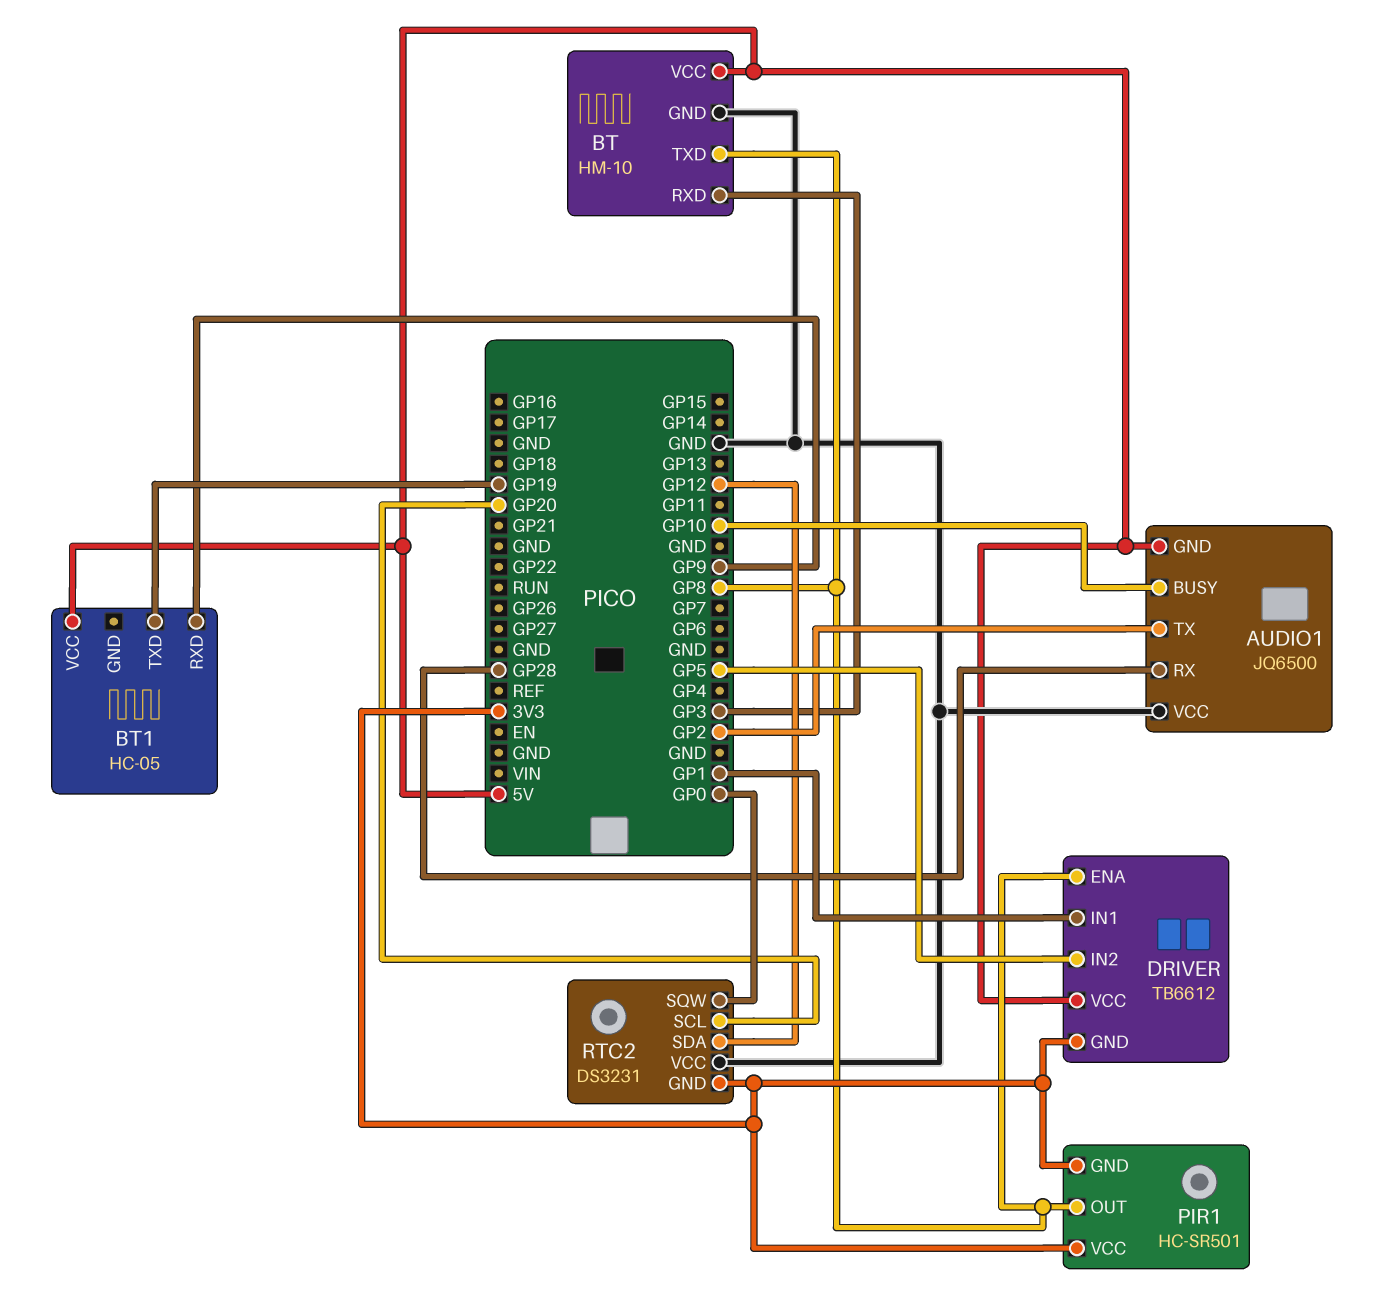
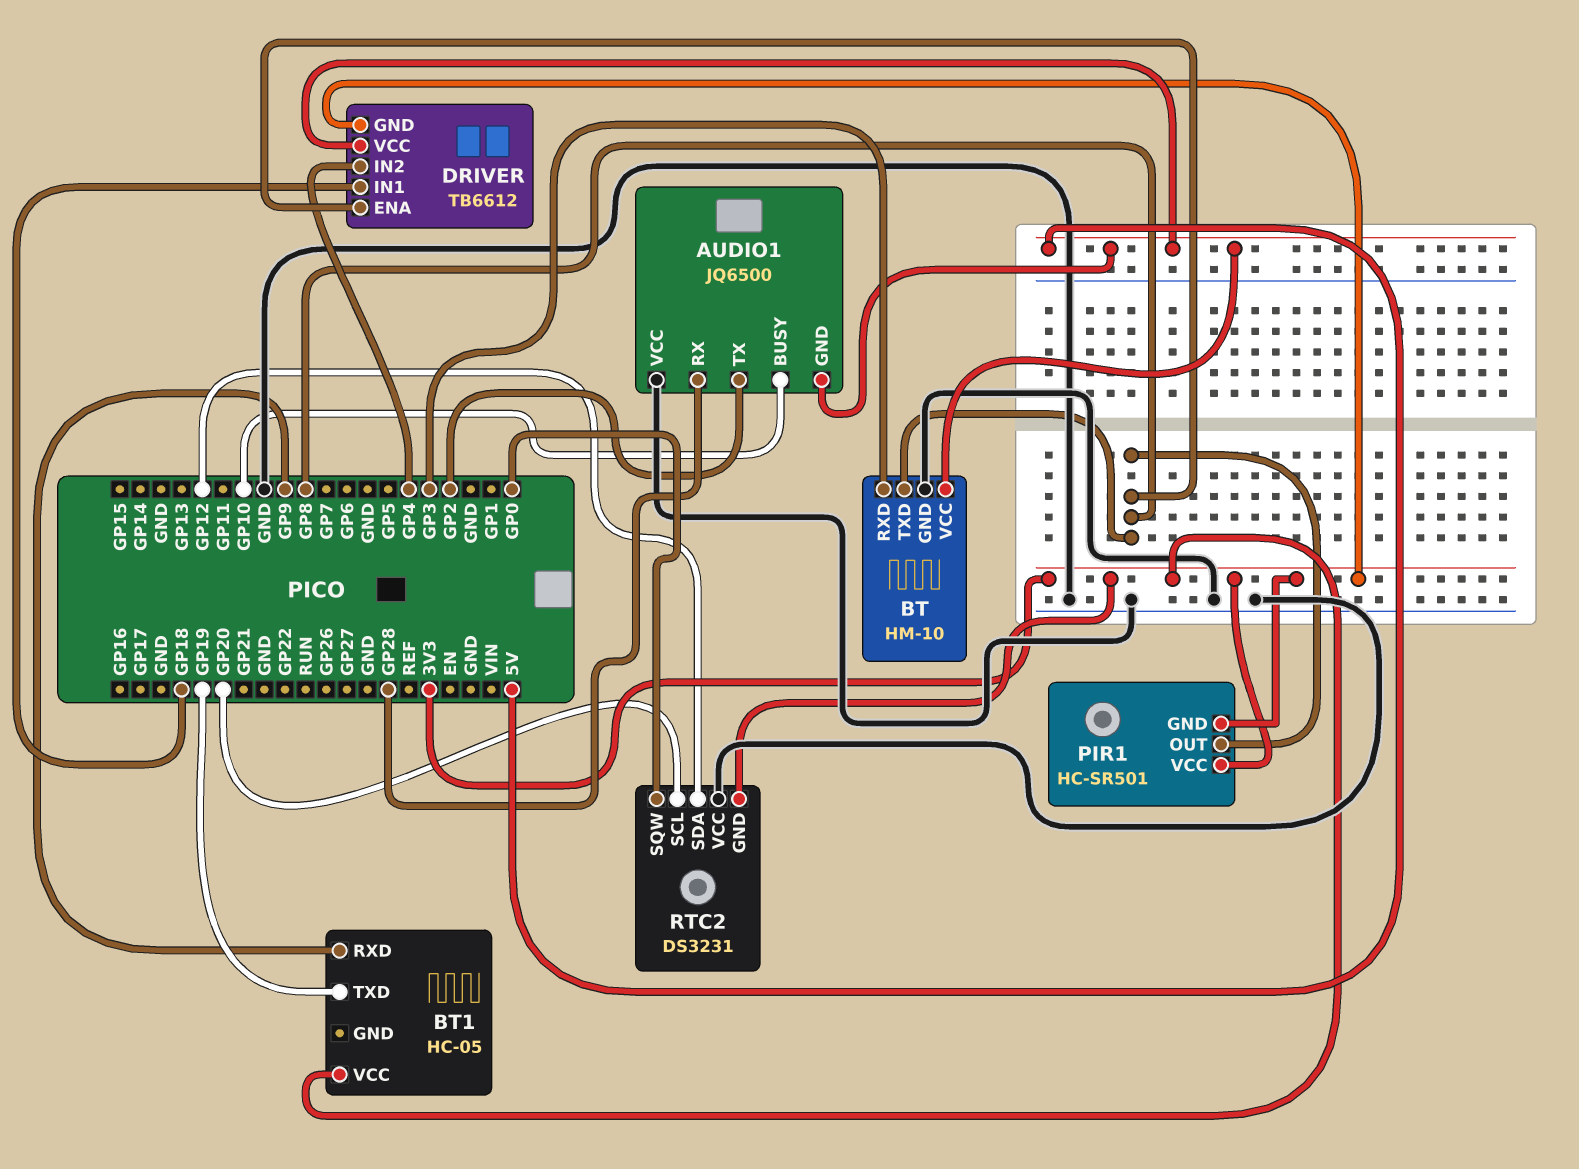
BT1 pin VCC: 5V -> 3V3
DRIVER pin IN1: GP1 -> GP18
DRIVER pin IN2: GP5 -> GP4

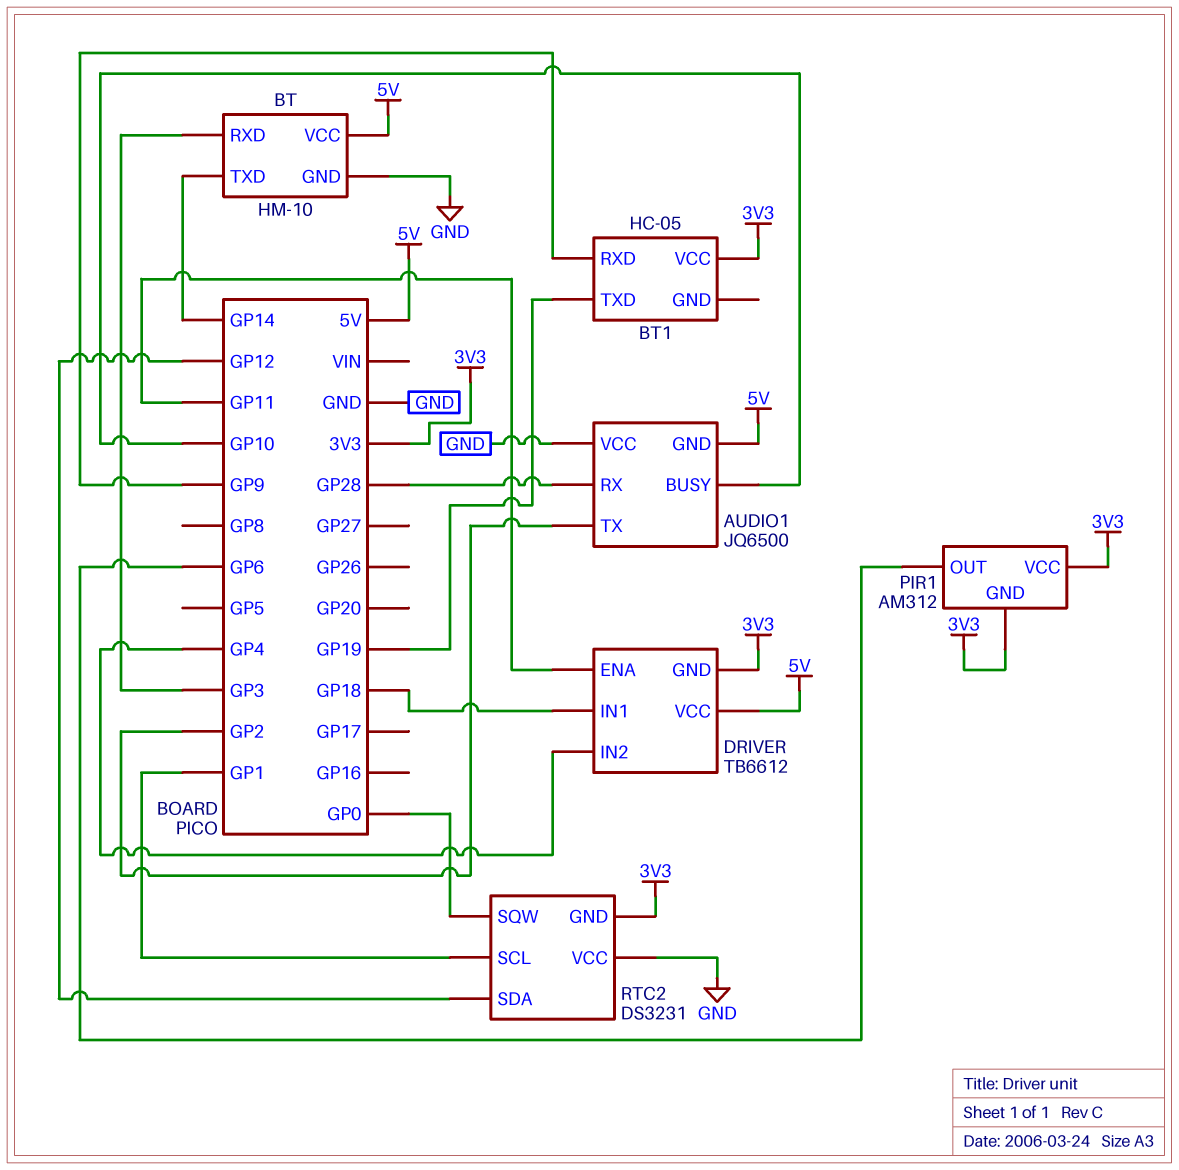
BT pin TXD: GP8 -> GP14
DRIVER pin ENA: GP8 -> GP11
PIR1: HC-SR501 -> AM312
PIR1 pin OUT: GP8 -> GP6
RTC2 pin SCL: GP20 -> GP1

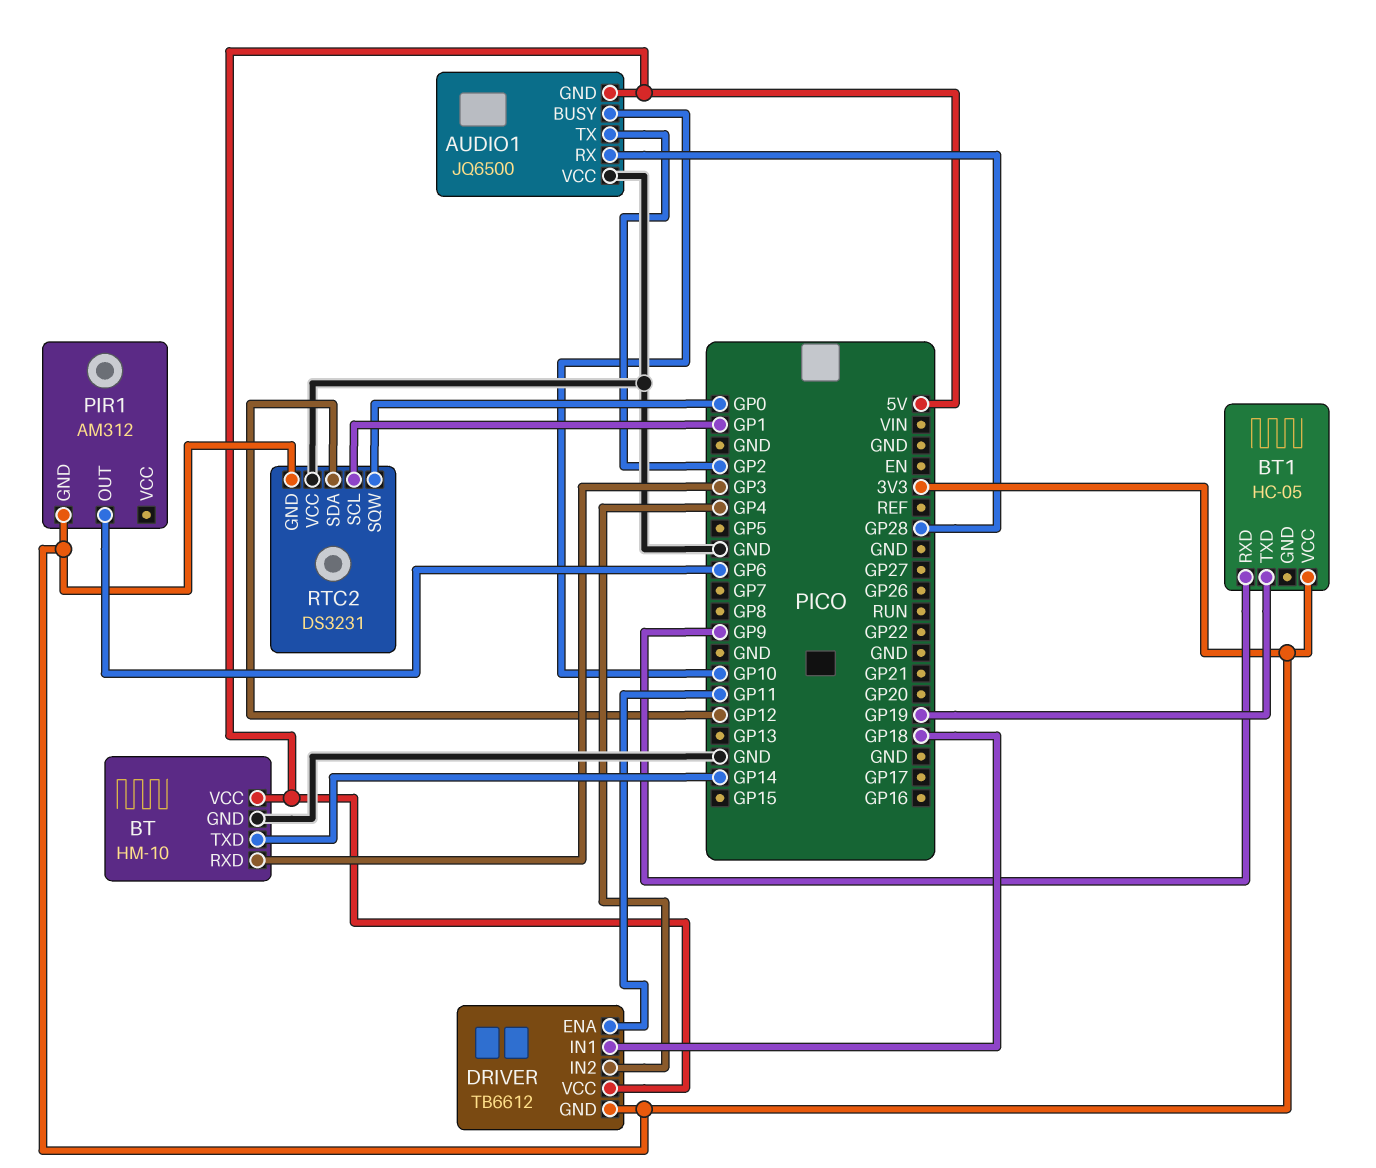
PIR1 pin VCC: 3V3 -> none

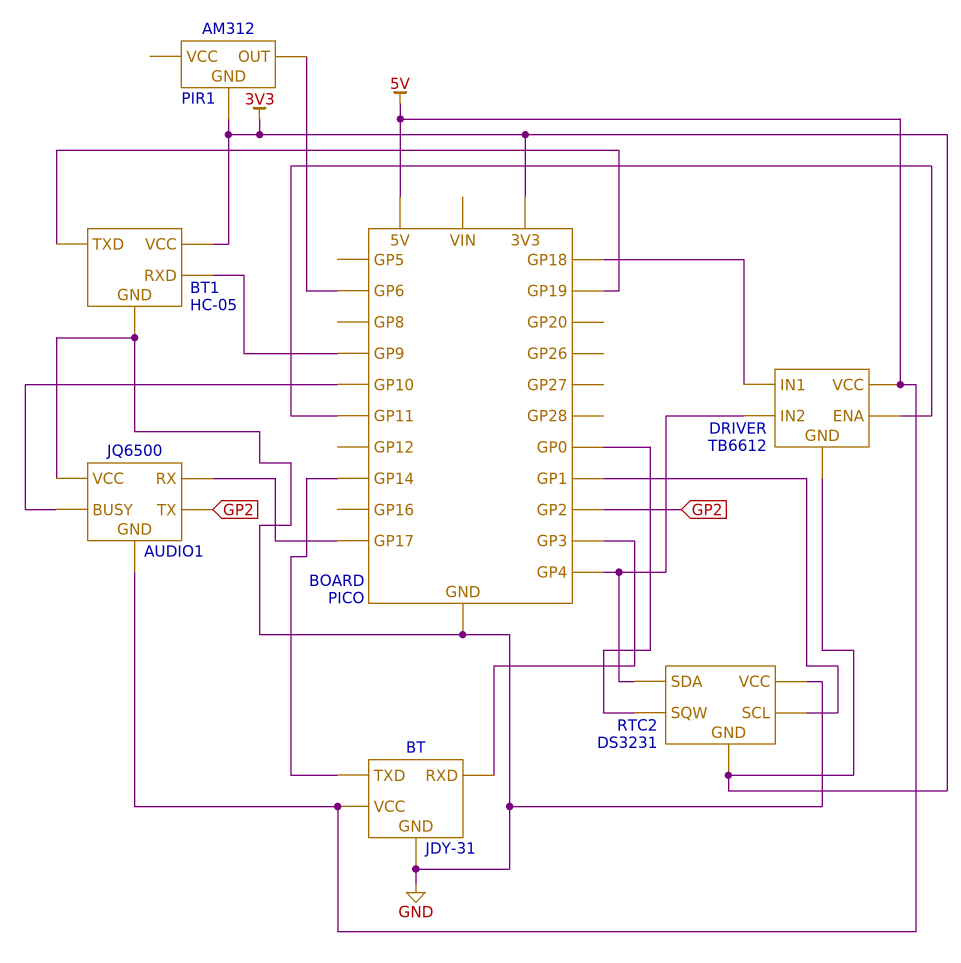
AUDIO1 pin RX: GP28 -> GP17
BT: HM-10 -> JDY-31
BT1 pin GND: none -> GND
RTC2 pin SDA: GP12 -> GP4

